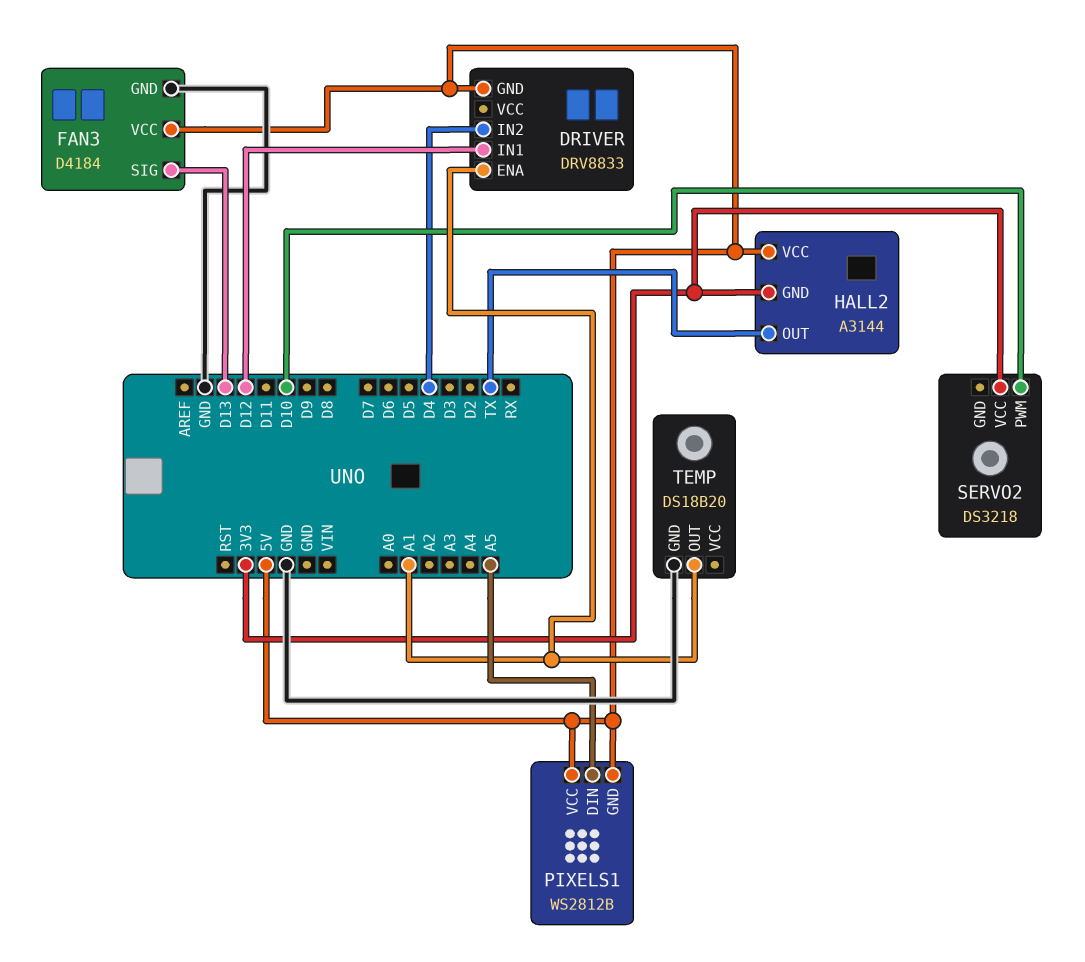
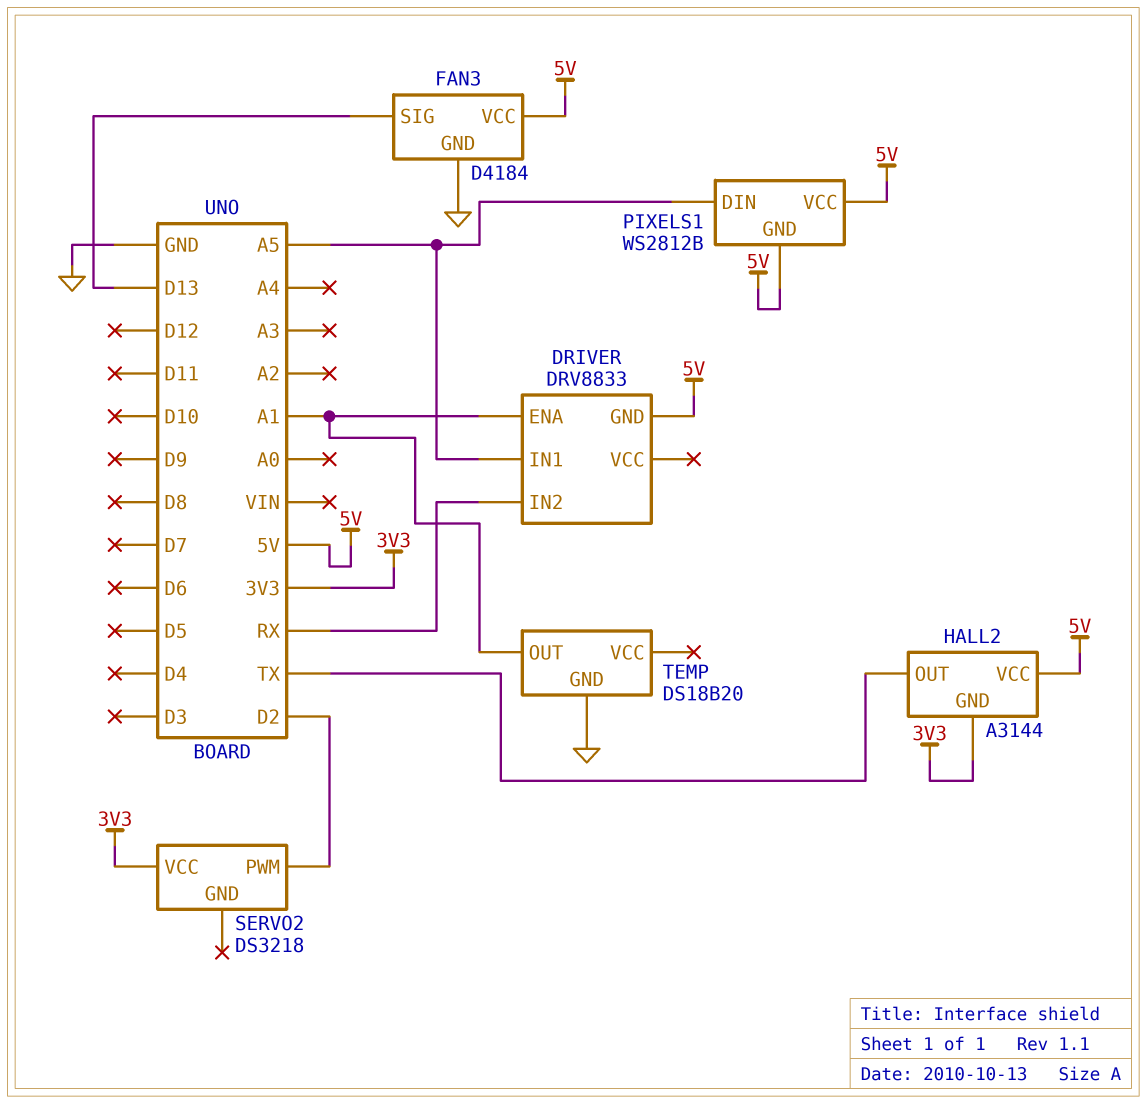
DRIVER pin IN1: D12 -> A5
DRIVER pin IN2: D4 -> RX
SERVO2 pin PWM: D10 -> D2

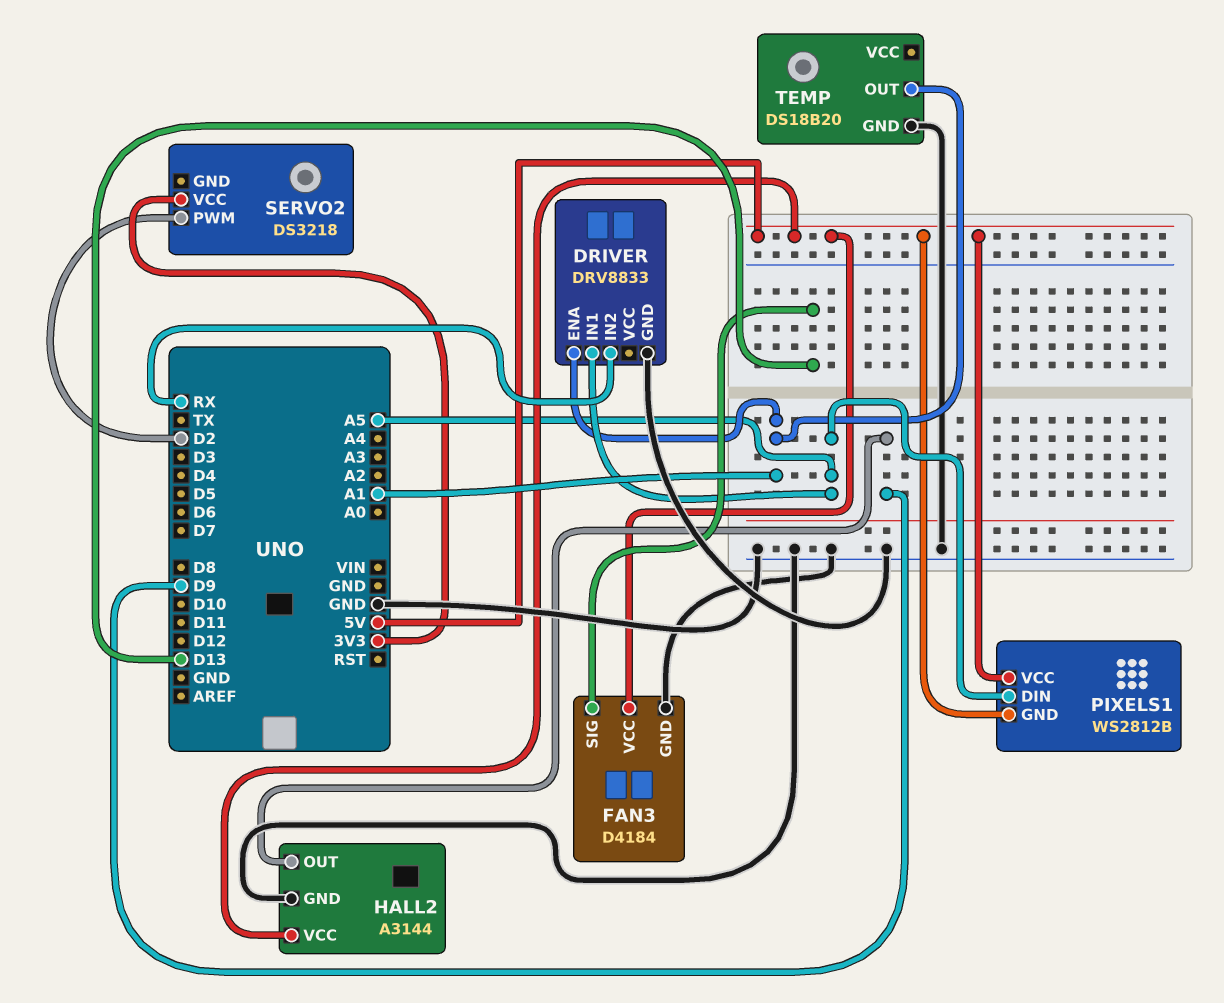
DRIVER pin GND: 5V -> GND
HALL2 pin GND: 3V3 -> GND
HALL2 pin OUT: TX -> D9

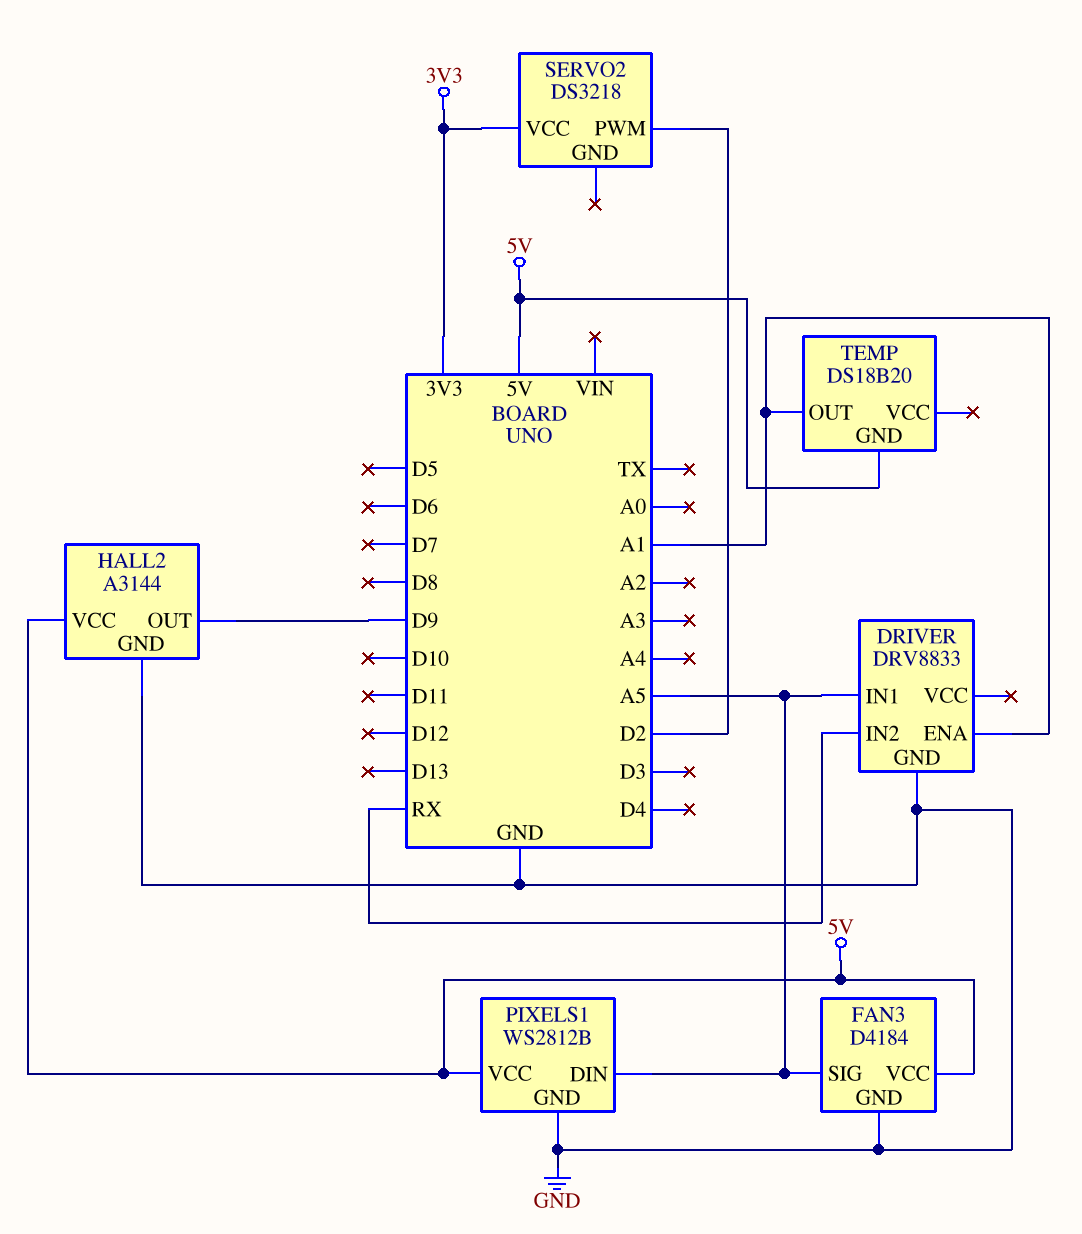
FAN3 pin SIG: D13 -> A5
PIXELS1 pin GND: 5V -> GND
TEMP pin GND: GND -> 5V

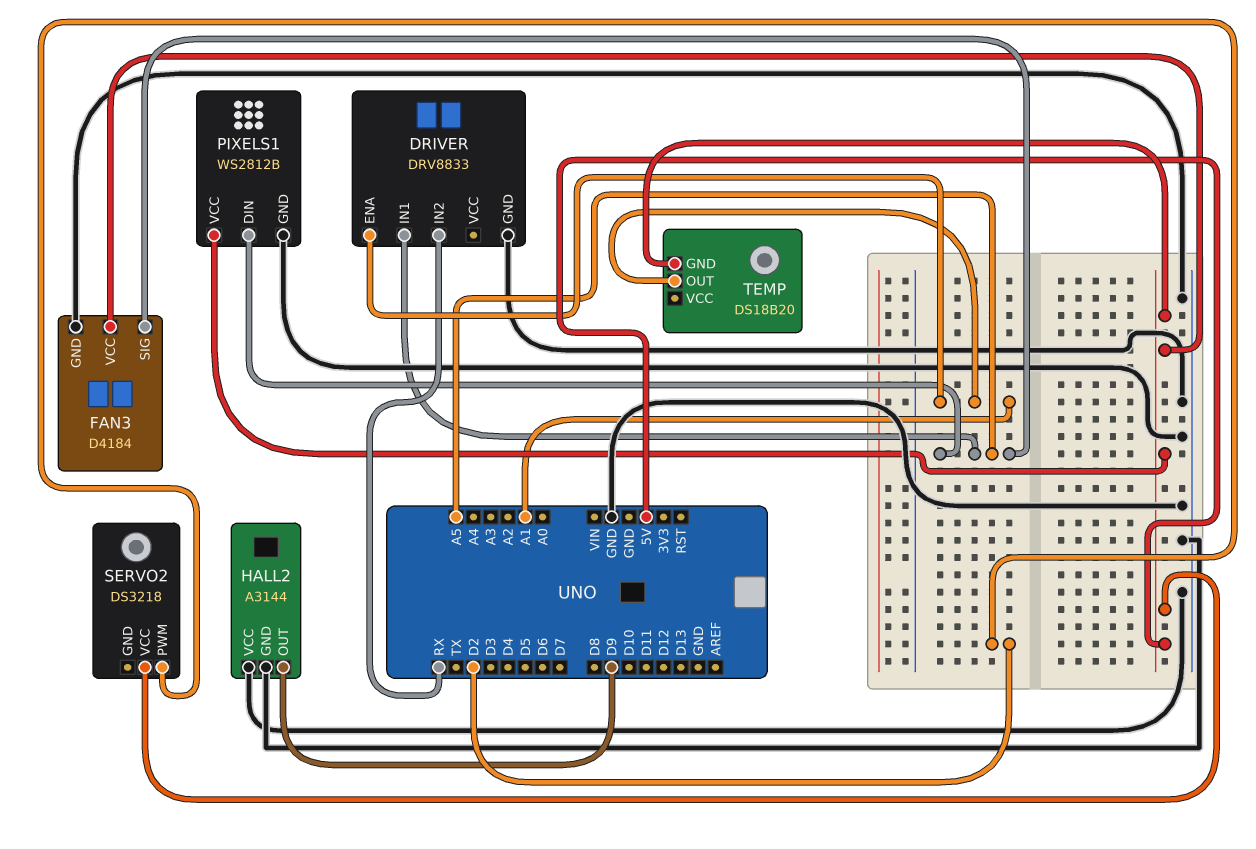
HALL2 pin VCC: 5V -> GND
SERVO2 pin VCC: 3V3 -> 5V

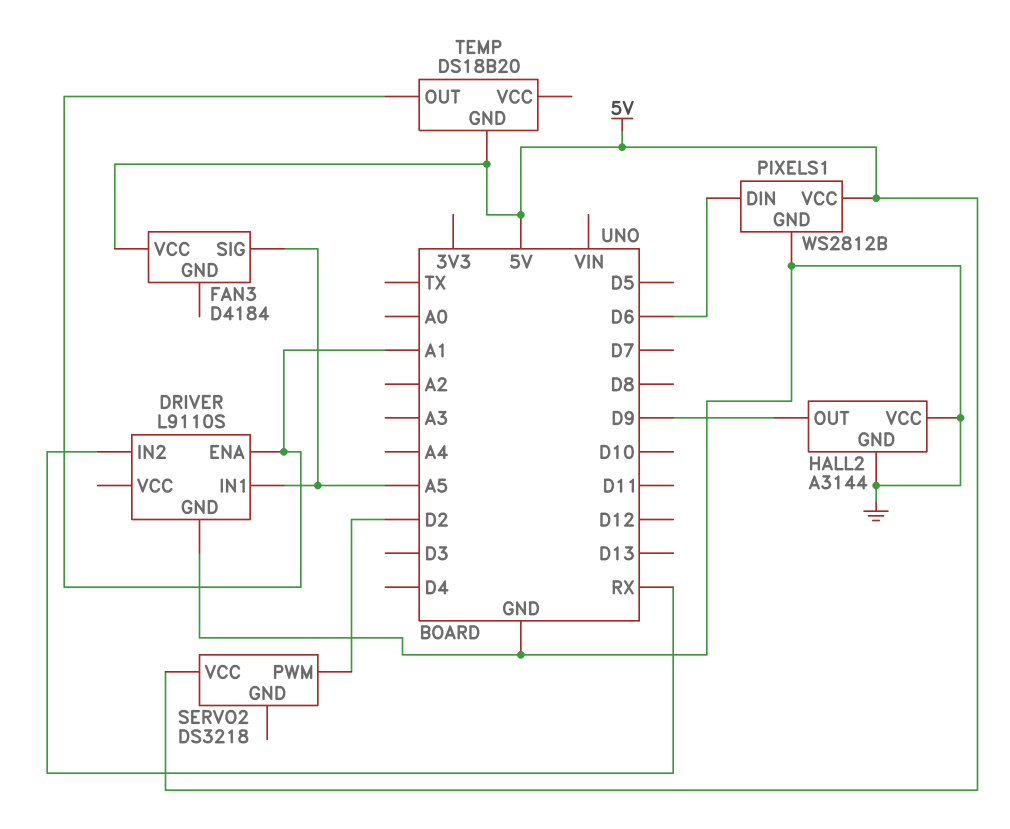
DRIVER: DRV8833 -> L9110S
FAN3 pin GND: GND -> none
PIXELS1 pin DIN: A5 -> D6

